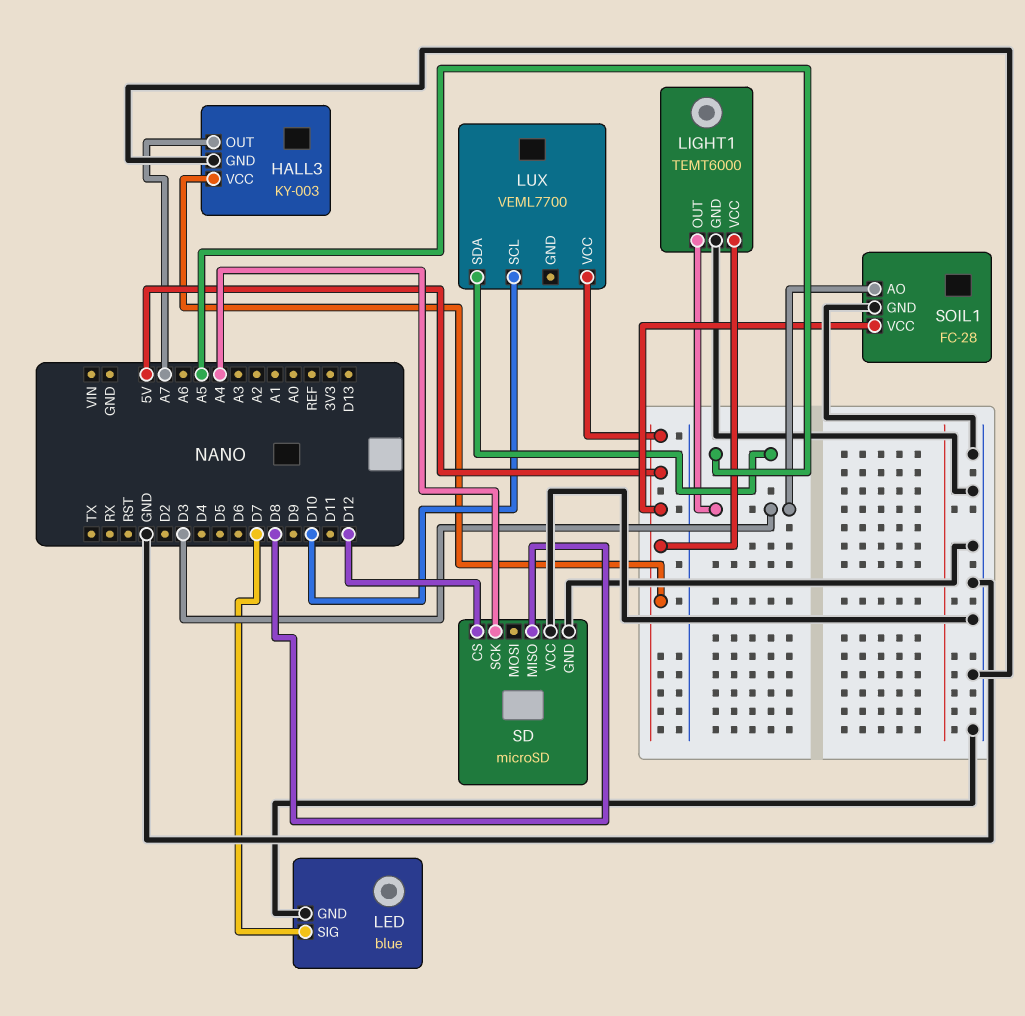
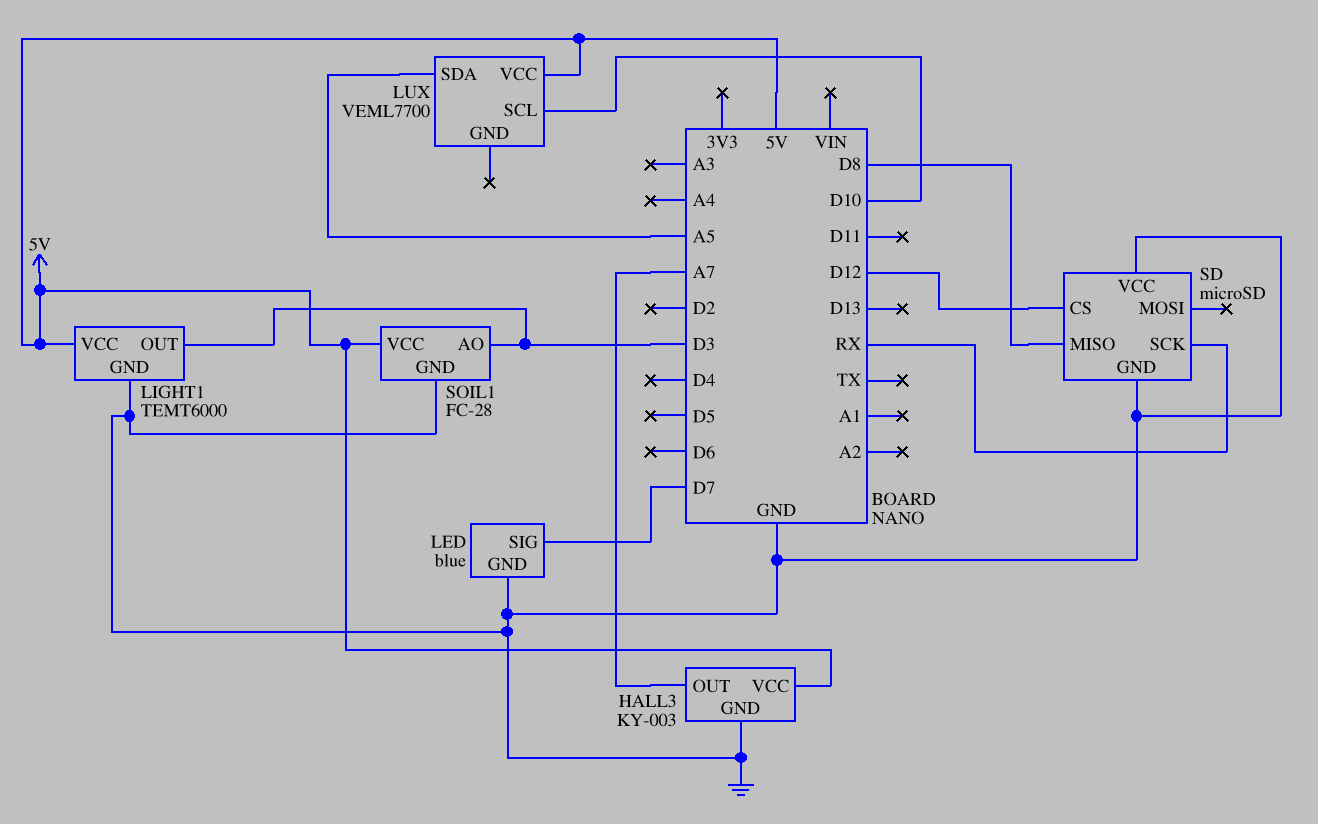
SD pin SCK: A4 -> RX

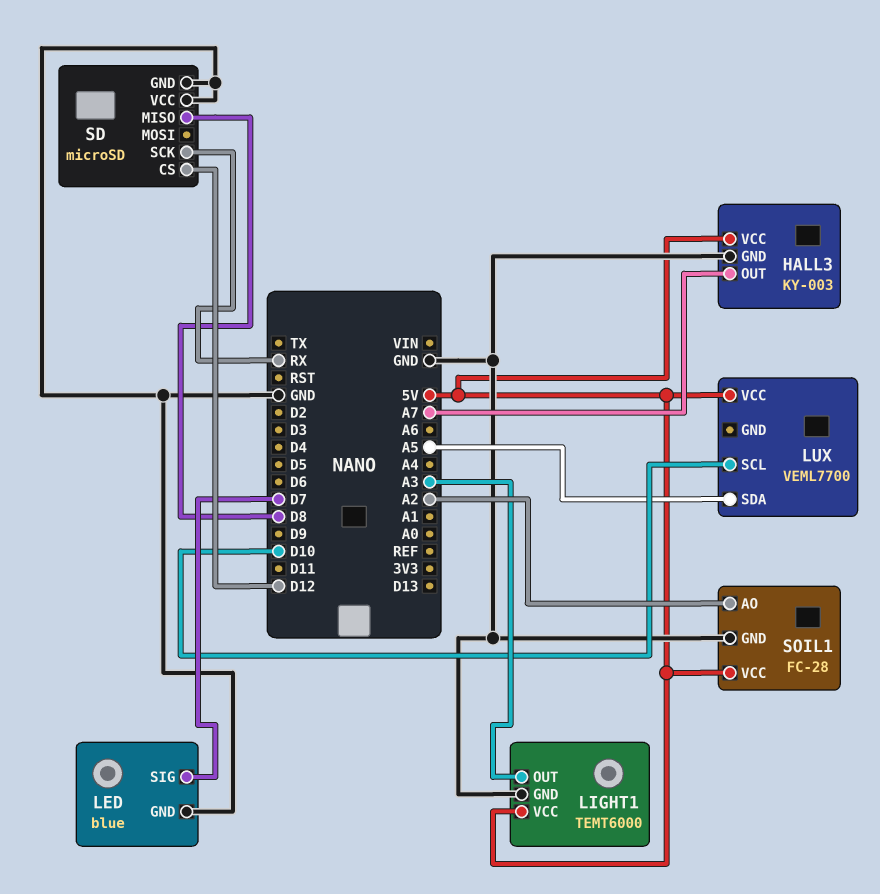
LIGHT1 pin OUT: D3 -> A3
SOIL1 pin AO: D3 -> A2

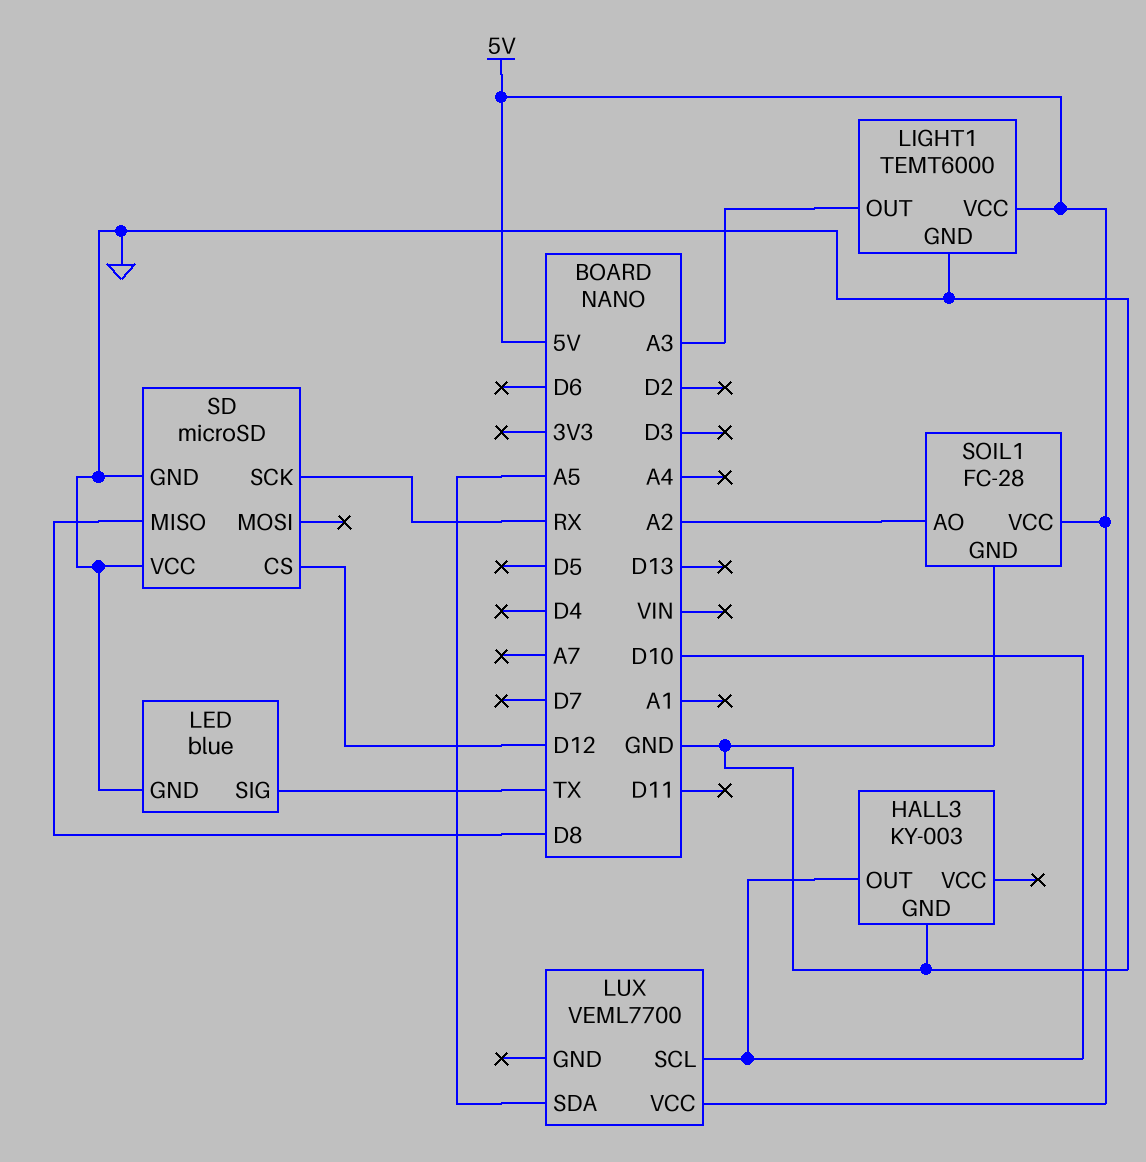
HALL3 pin OUT: A7 -> D10
HALL3 pin VCC: 5V -> none
LED pin SIG: D7 -> TX

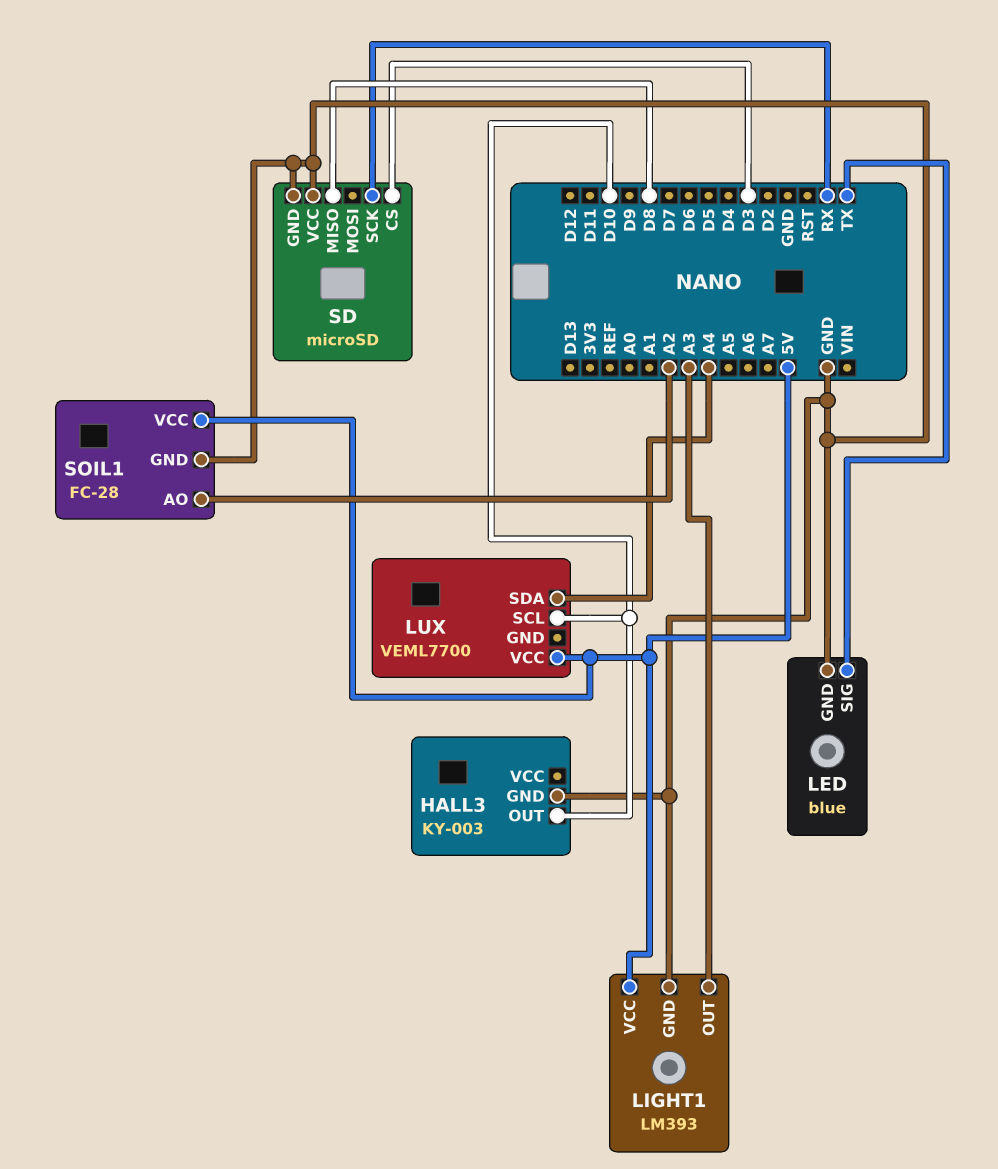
LIGHT1: TEMT6000 -> LM393
LUX pin SDA: A5 -> A4
SD pin CS: D12 -> D3

